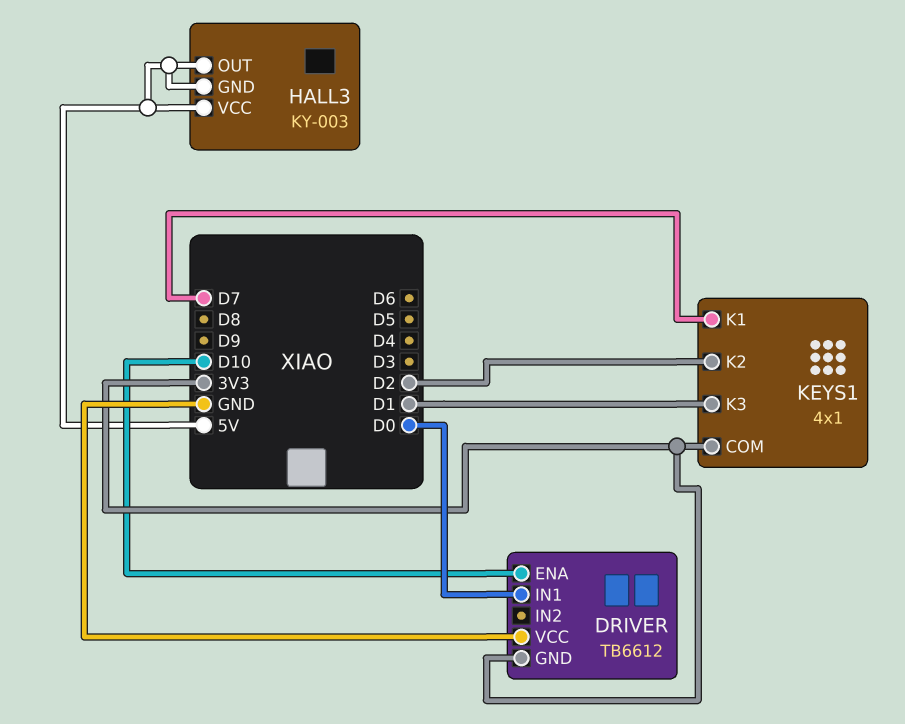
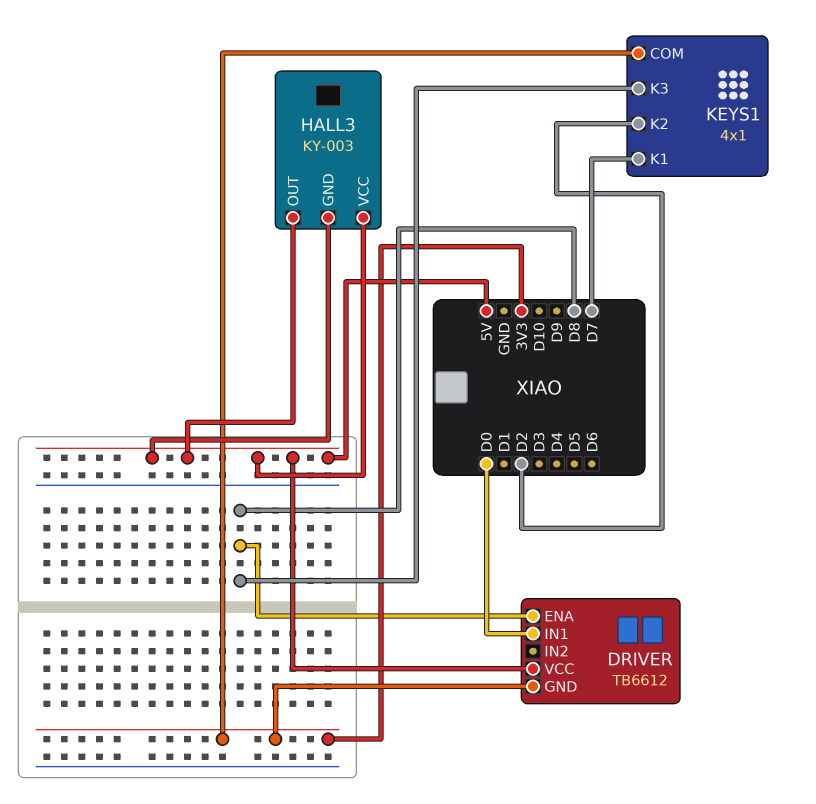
DRIVER pin ENA: D10 -> D8
DRIVER pin VCC: GND -> 5V
KEYS1 pin K3: D1 -> D8

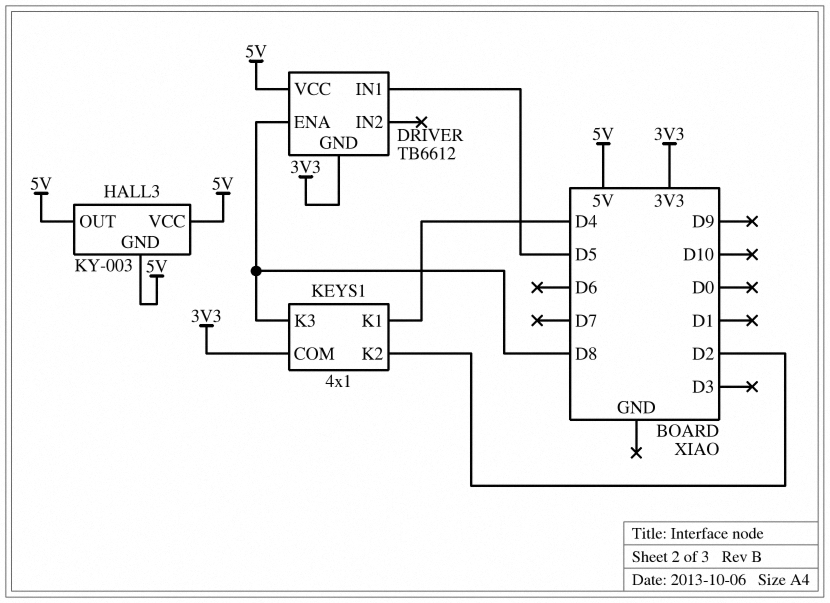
DRIVER pin IN1: D0 -> D5
KEYS1 pin K1: D7 -> D4

